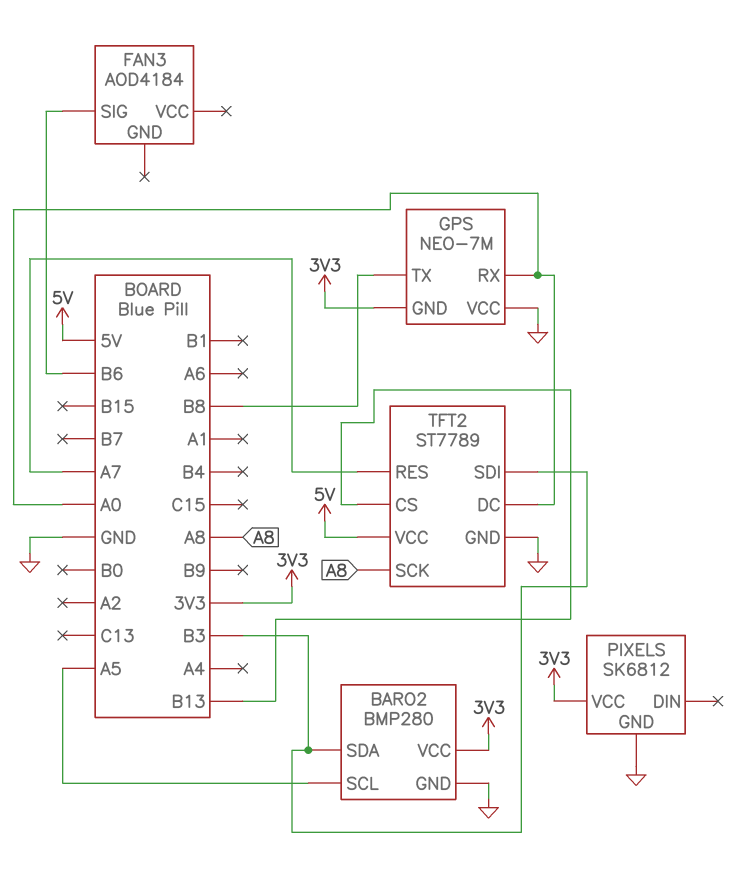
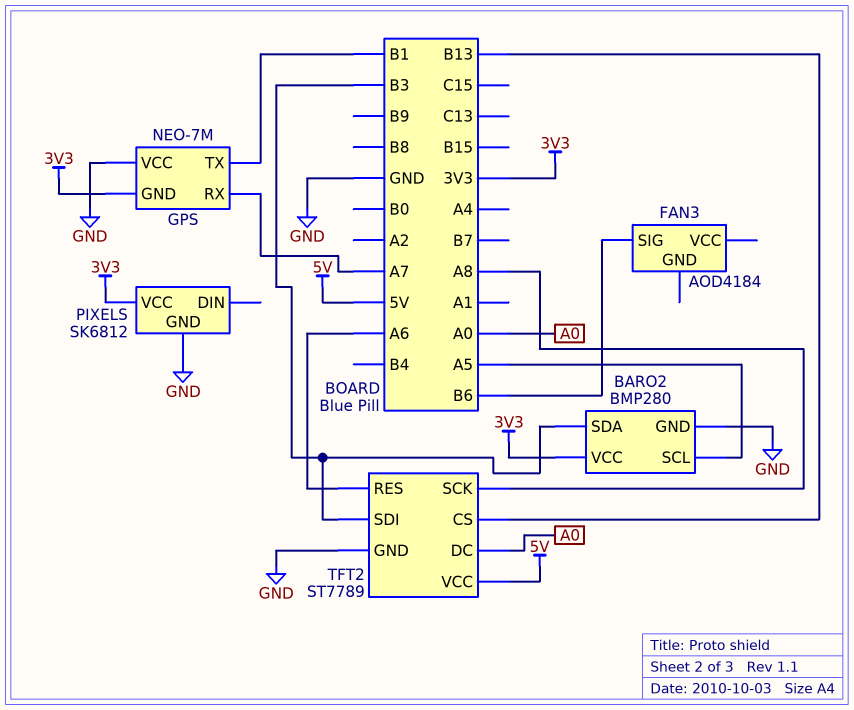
GPS pin RX: A0 -> A7
GPS pin TX: B8 -> B1
TFT2 pin RES: A7 -> A6

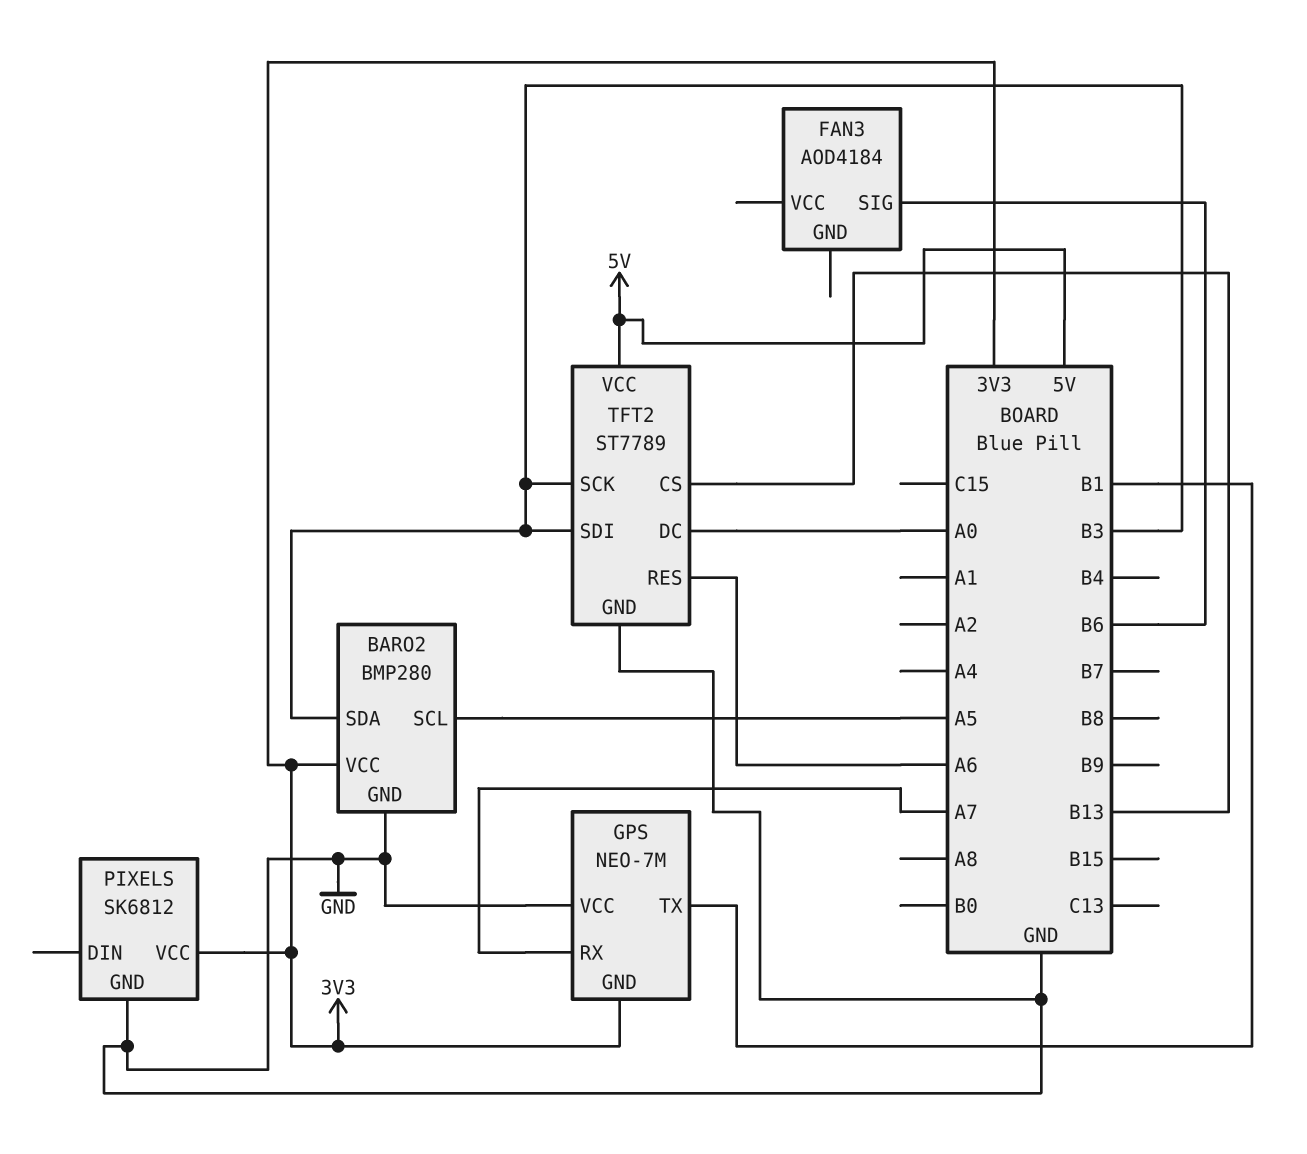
TFT2 pin SCK: A8 -> B3

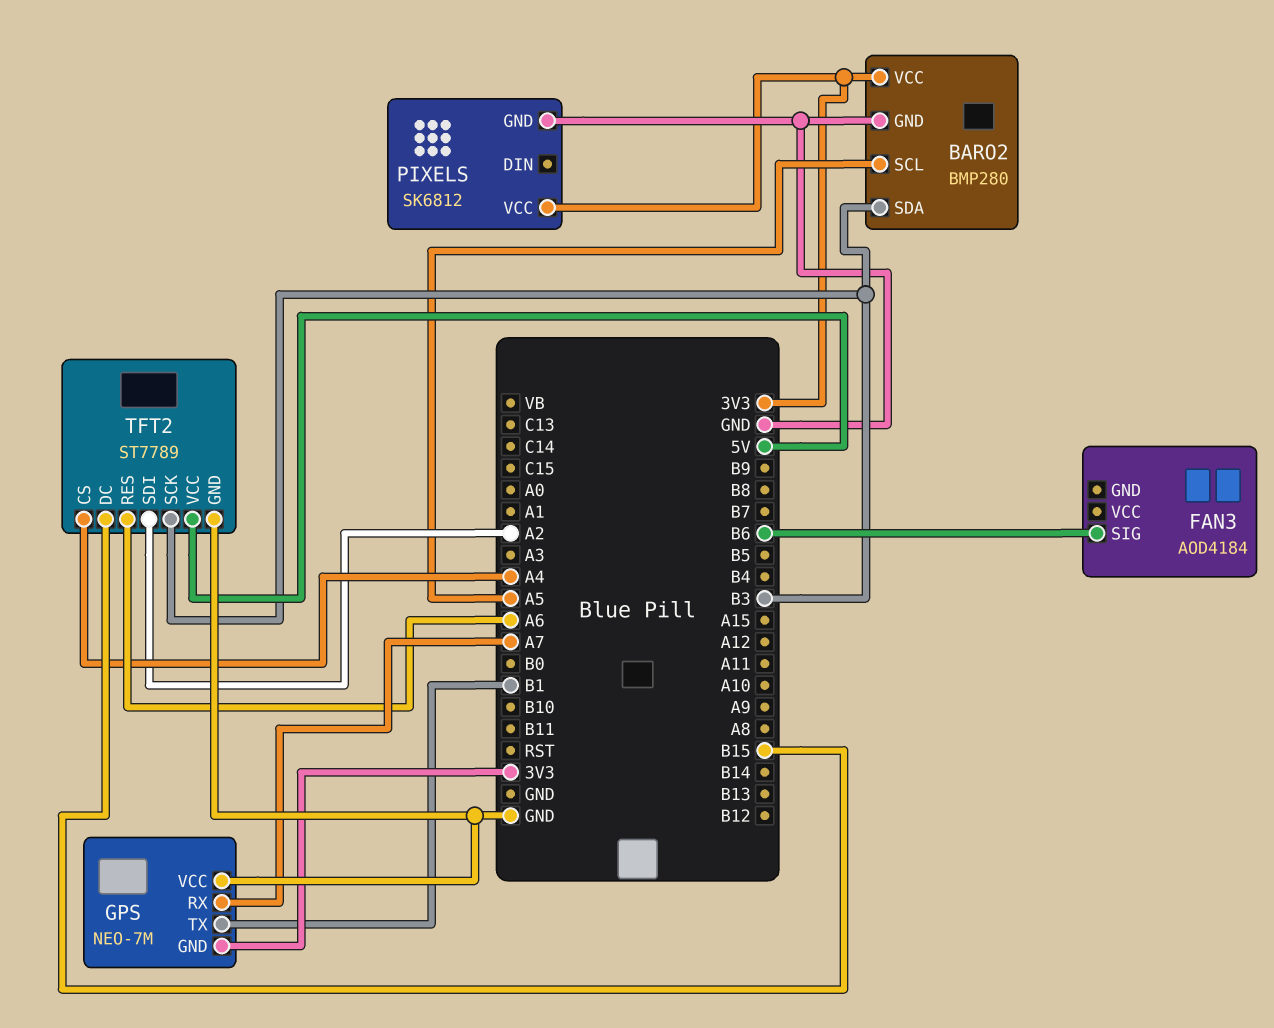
TFT2 pin CS: B13 -> A4
TFT2 pin DC: A0 -> B15
TFT2 pin SDI: B3 -> A2

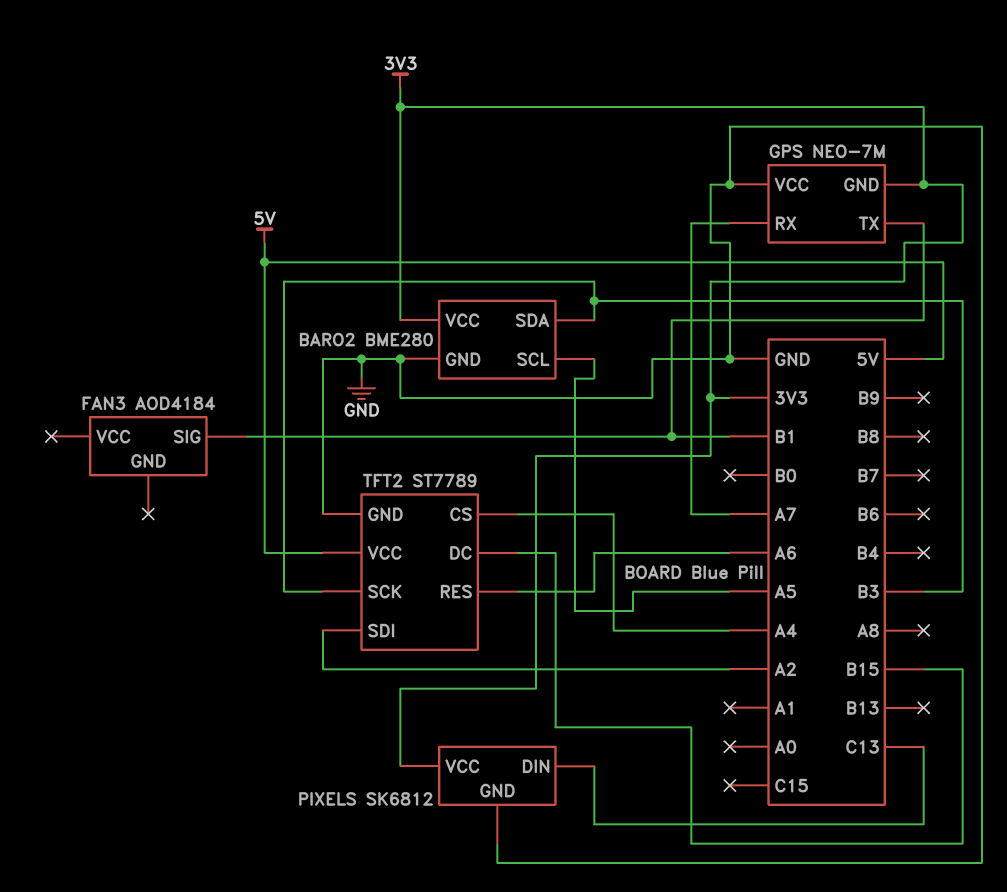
BARO2: BMP280 -> BME280
FAN3 pin SIG: B6 -> B1
PIXELS pin DIN: none -> C13

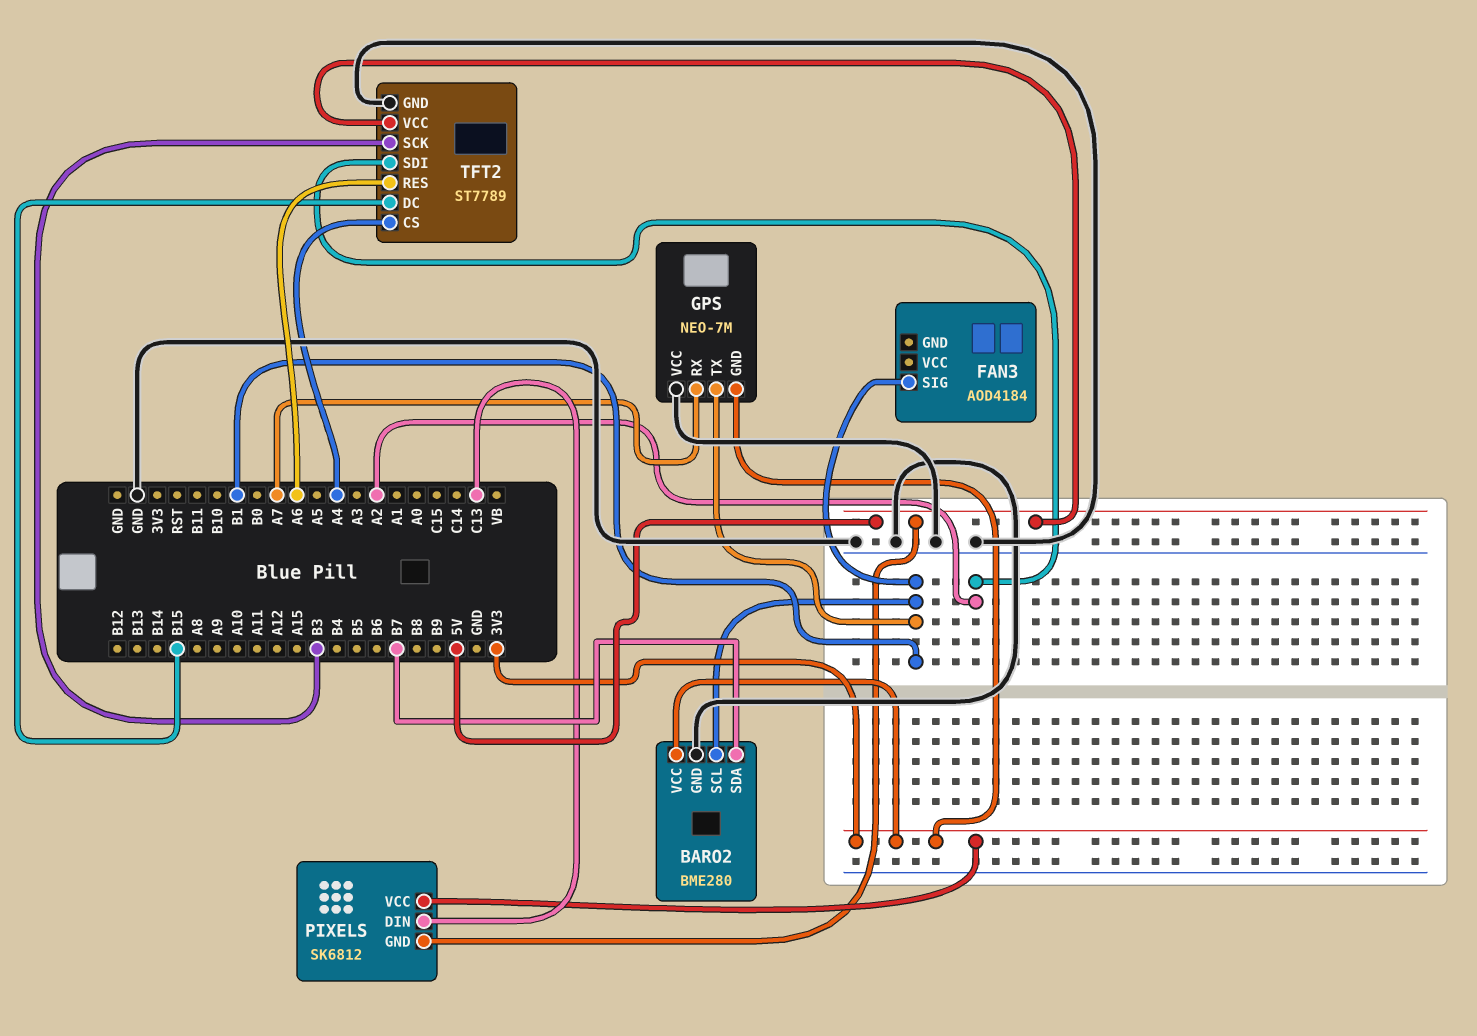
BARO2 pin SCL: A5 -> B1
BARO2 pin SDA: B3 -> B7
PIXELS pin GND: GND -> 5V

